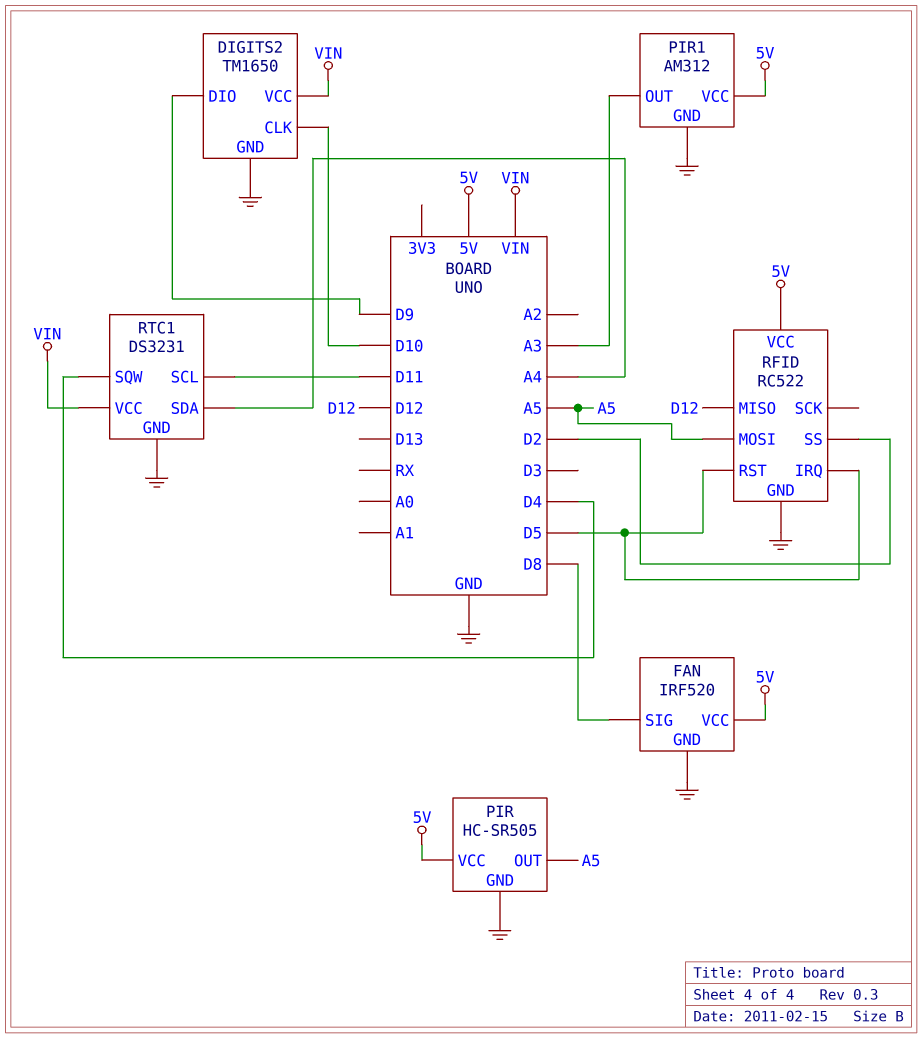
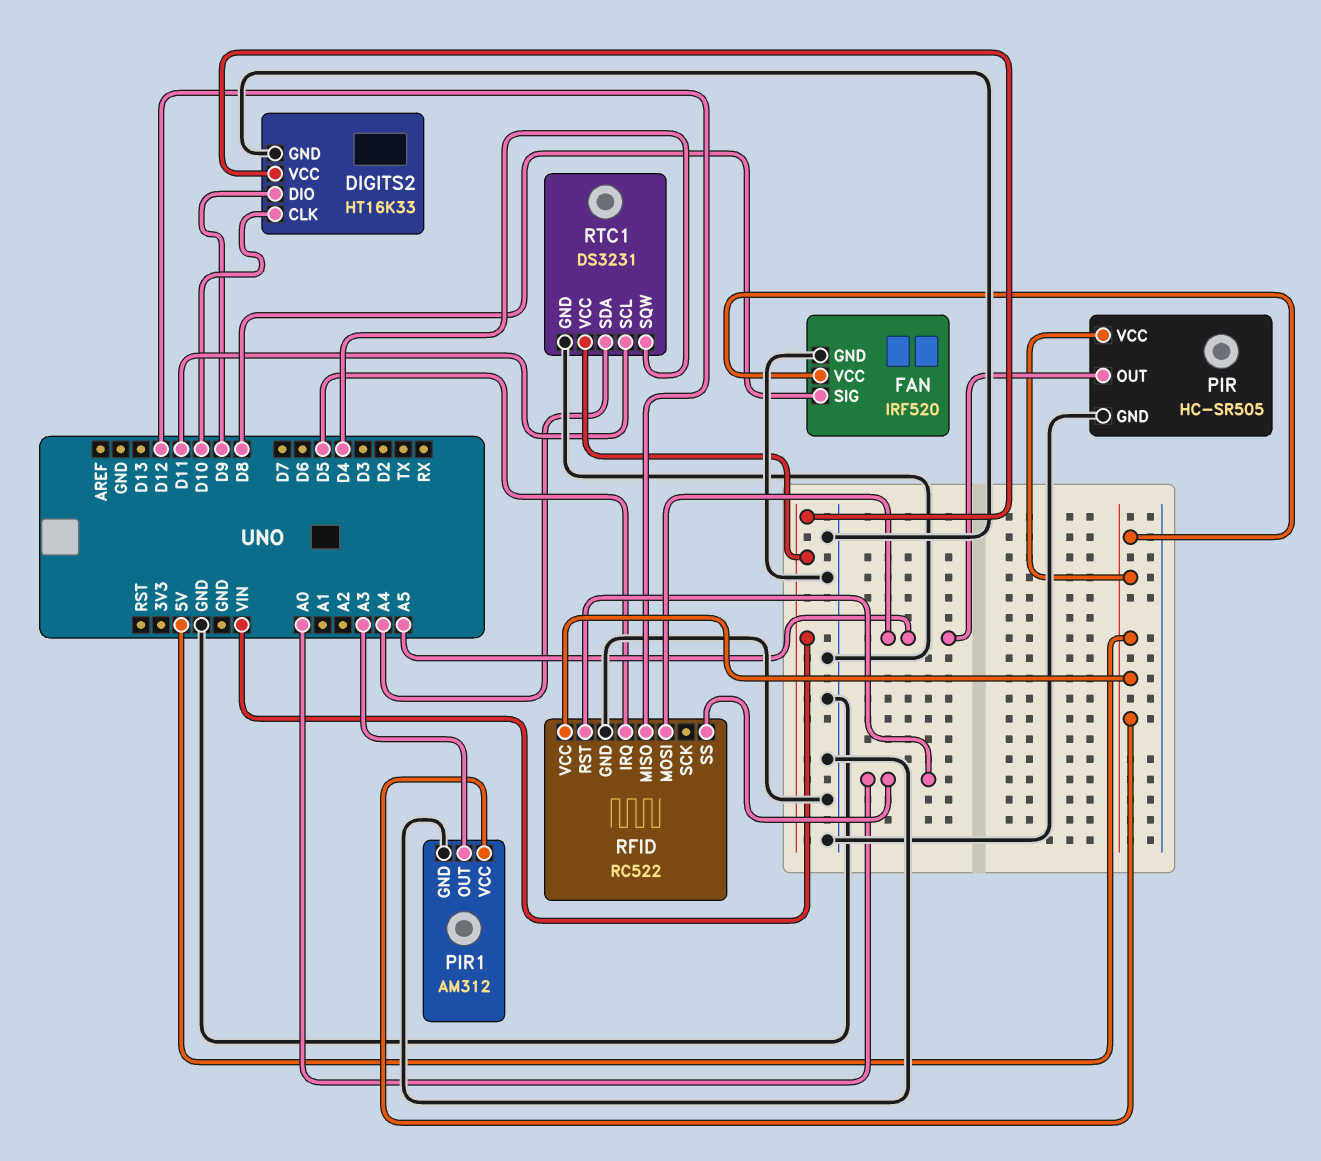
DIGITS2: TM1650 -> HT16K33
RFID pin RST: D5 -> A0
RFID pin SS: D2 -> A0

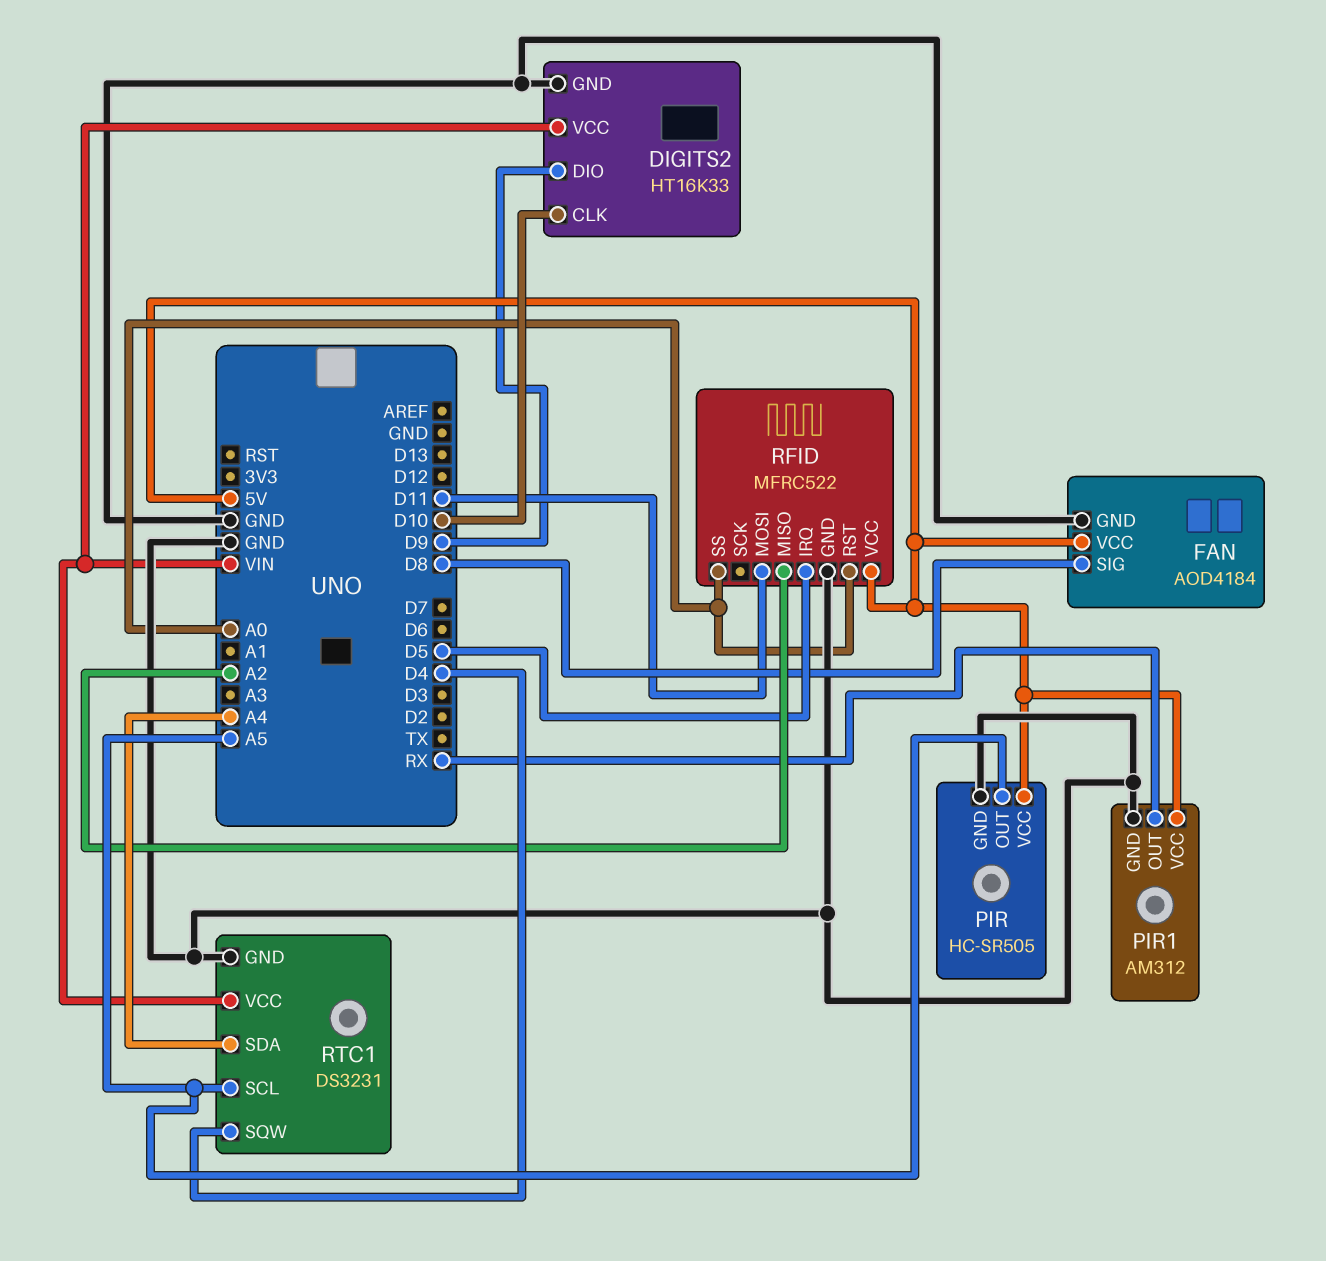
FAN: IRF520 -> AOD4184
PIR1 pin OUT: A3 -> RX
RFID: RC522 -> MFRC522
RFID pin MISO: D12 -> A2
RFID pin MOSI: A5 -> D11
RTC1 pin SCL: D11 -> A5

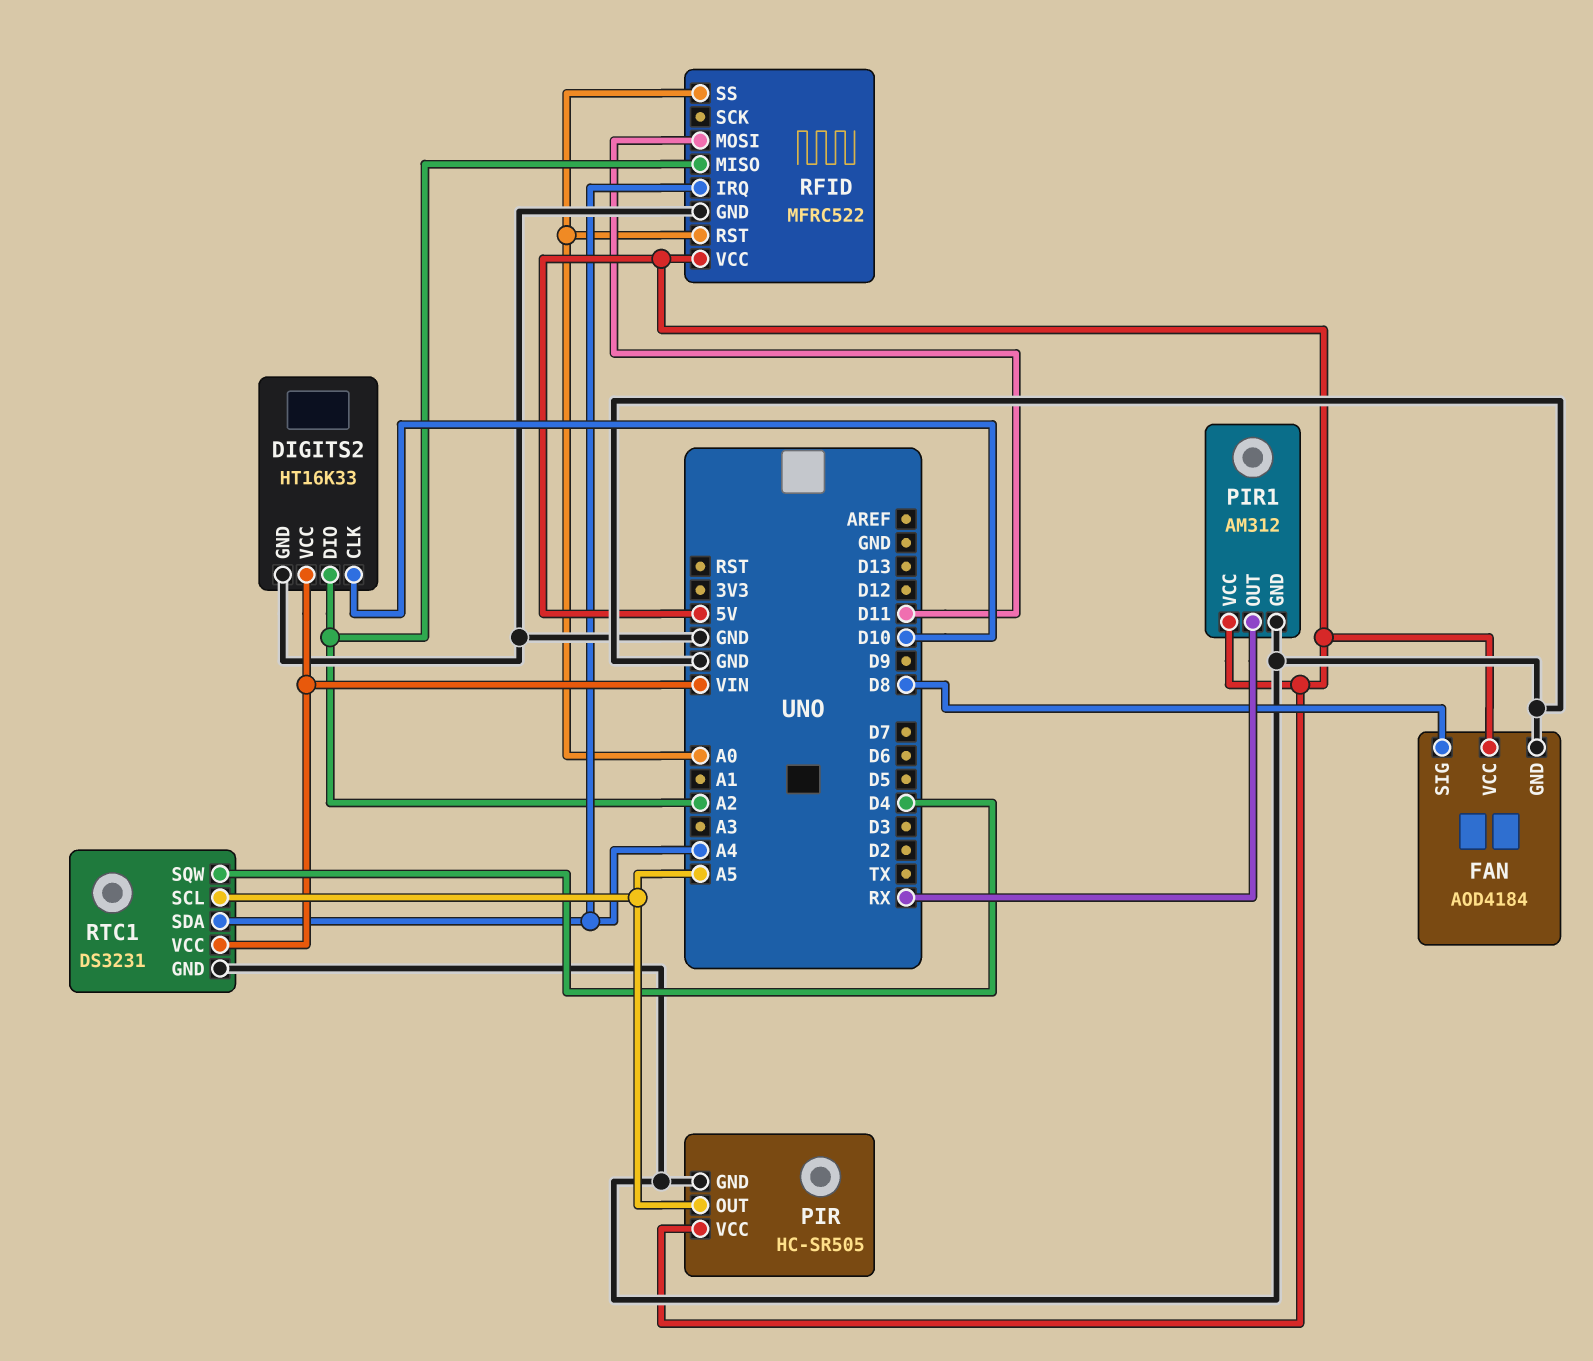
DIGITS2 pin DIO: D9 -> A2
RFID pin IRQ: D5 -> A4

